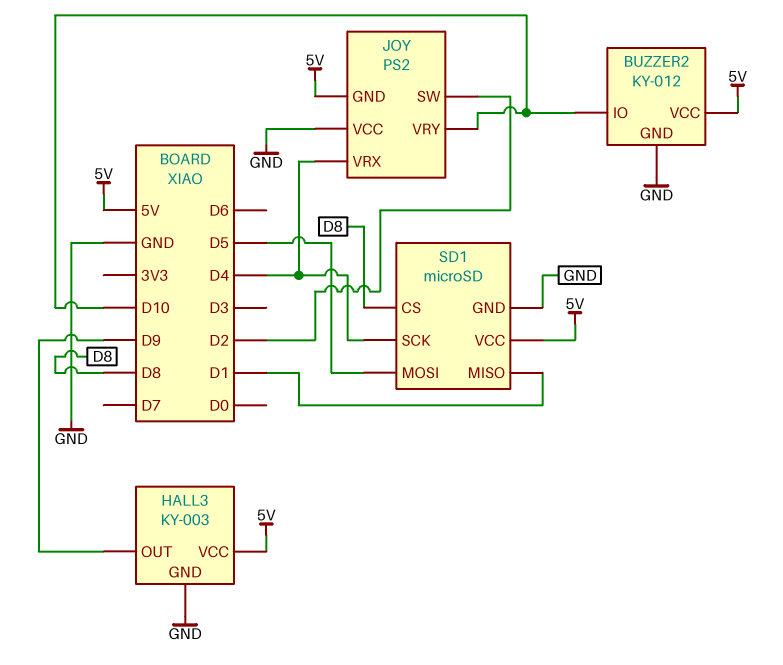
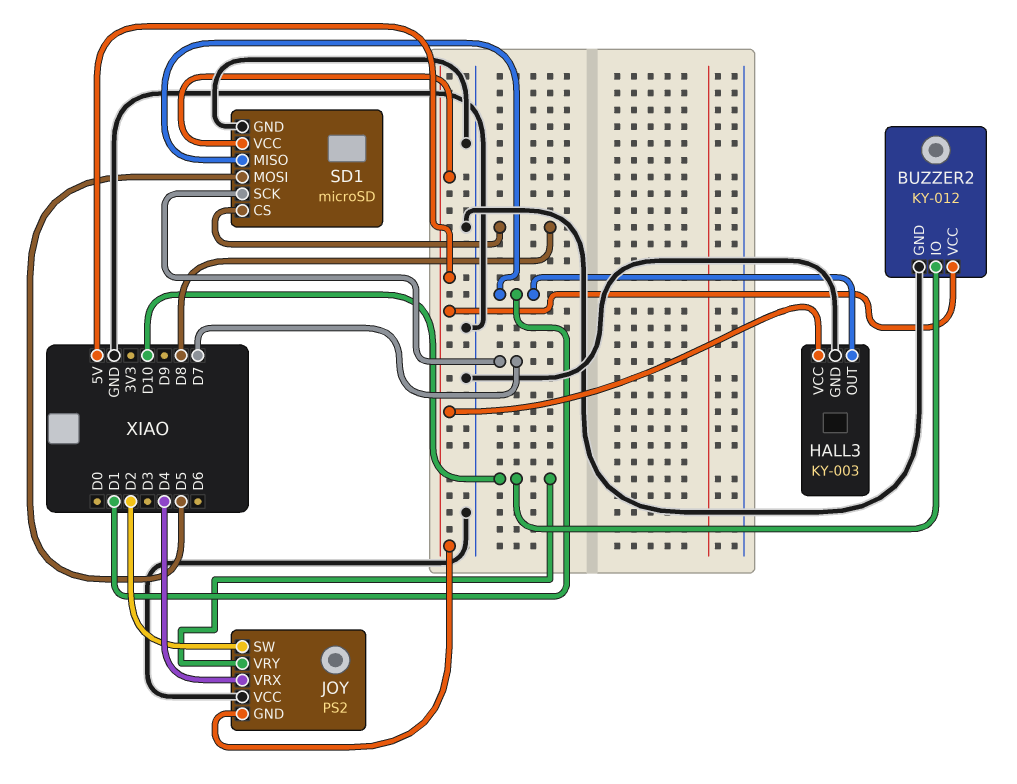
HALL3 pin OUT: D9 -> D1
SD1 pin SCK: D4 -> D7

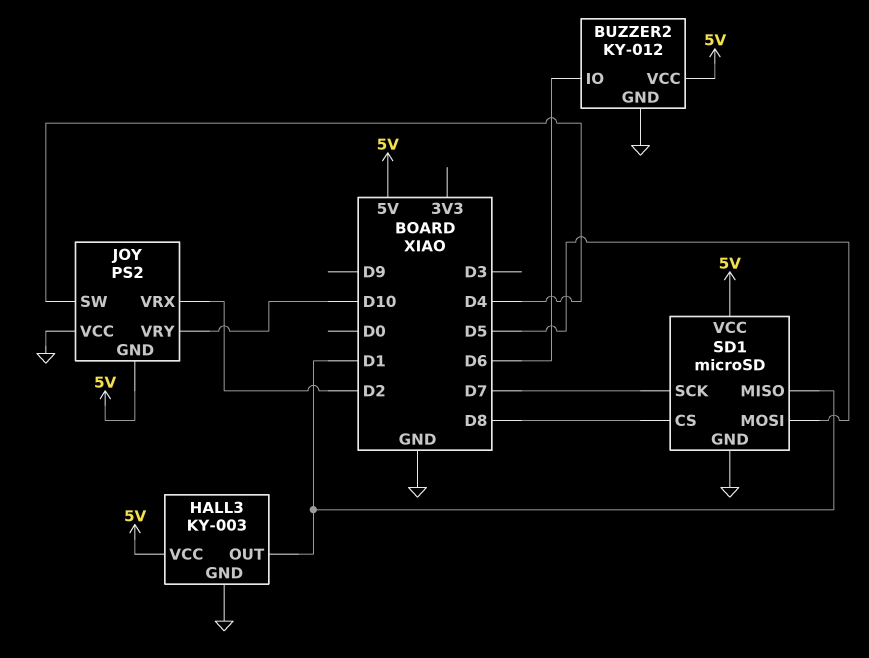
BUZZER2 pin IO: D10 -> D6
JOY pin SW: D2 -> D4
JOY pin VRX: D4 -> D2

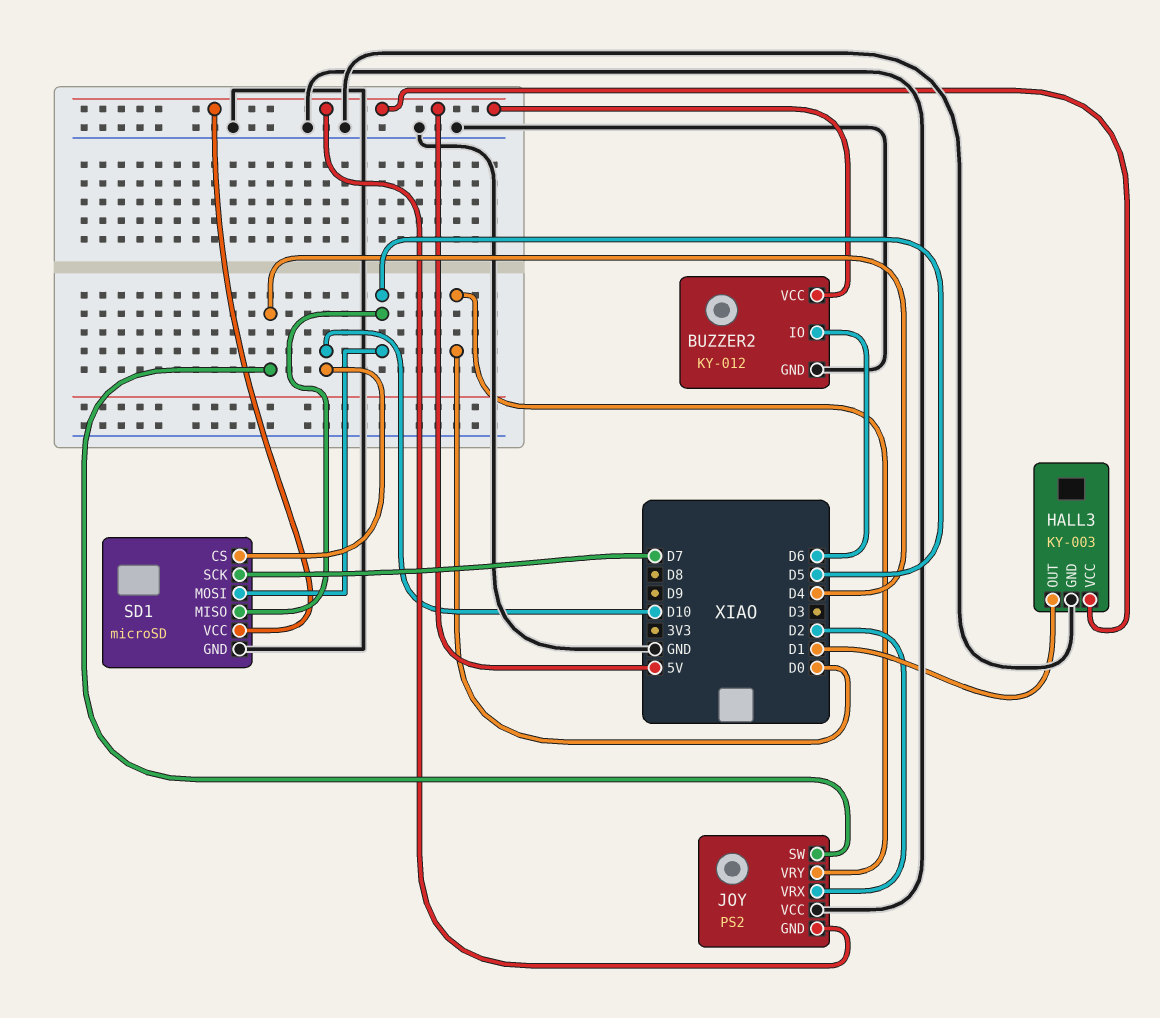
JOY pin VRY: D10 -> D0
SD1 pin CS: D8 -> D10
SD1 pin MISO: D1 -> D5

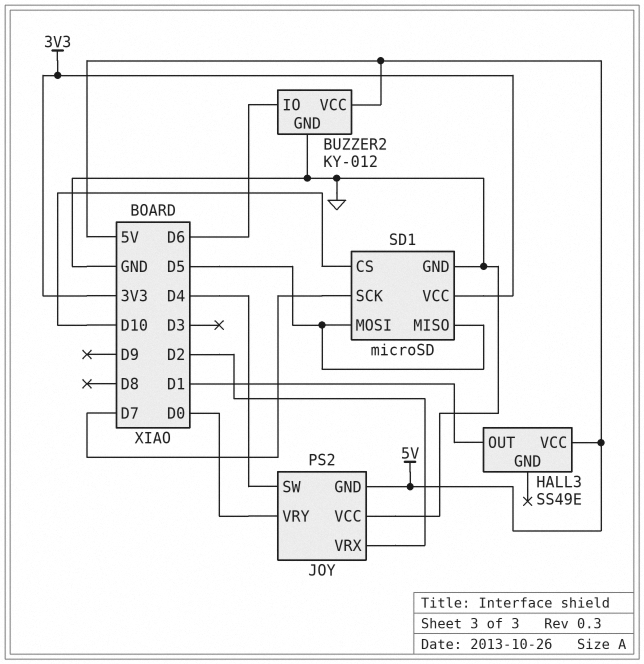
HALL3: KY-003 -> SS49E
HALL3 pin GND: GND -> none
SD1 pin VCC: 5V -> 3V3

